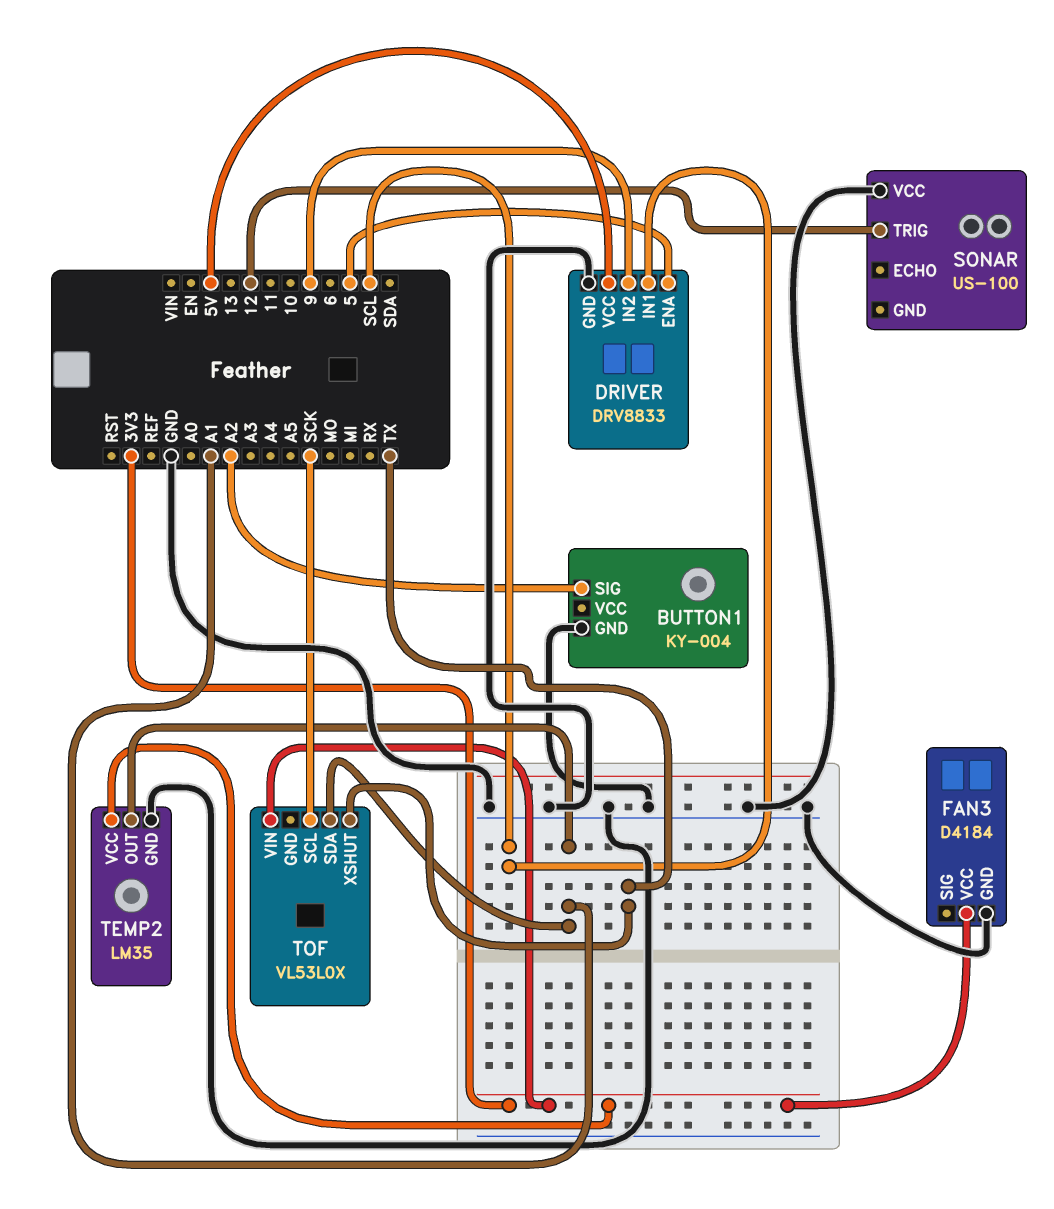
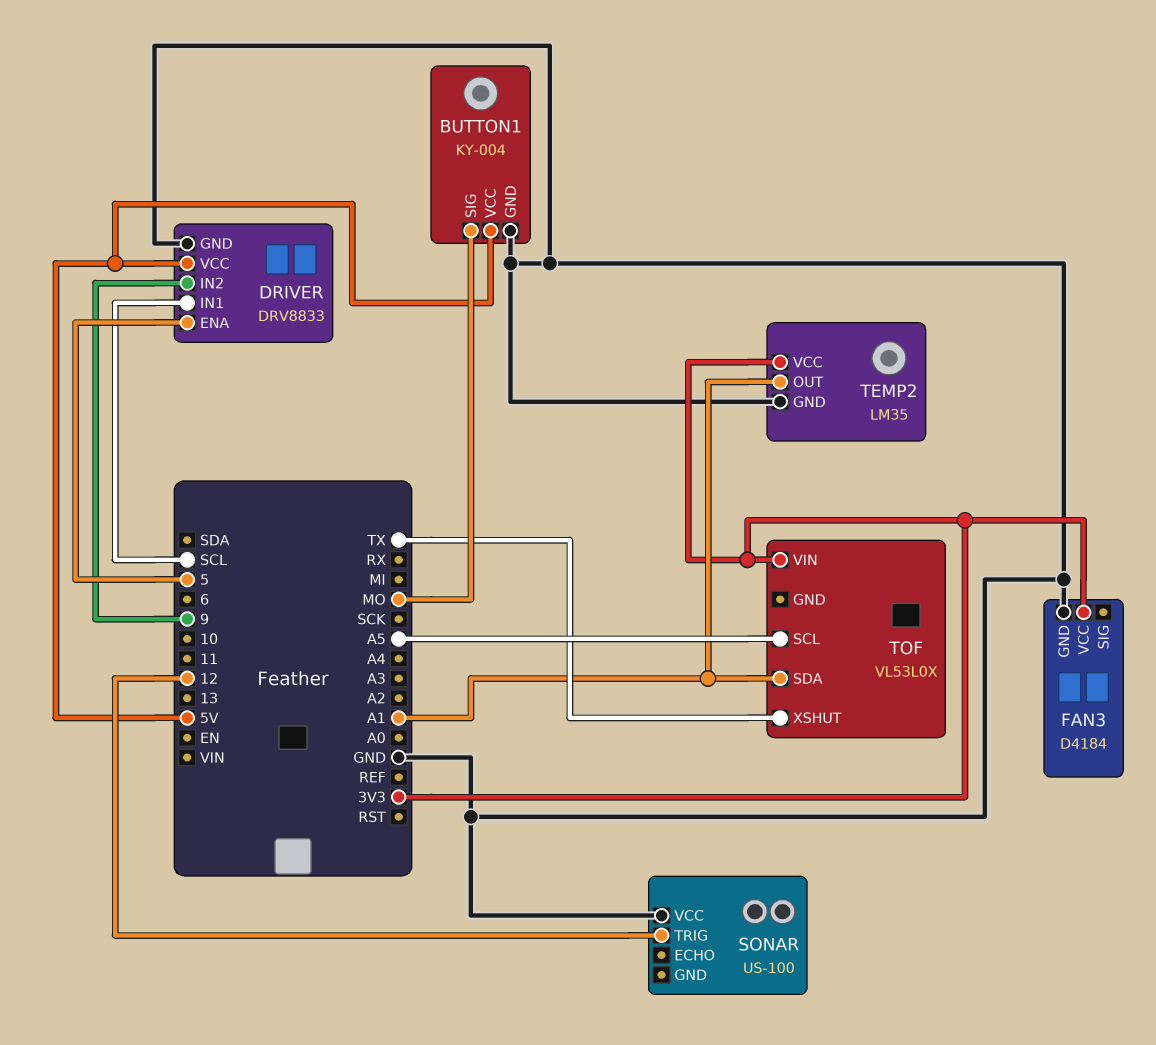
BUTTON1 pin SIG: A2 -> MO
BUTTON1 pin VCC: none -> 5V
TOF pin SCL: SCK -> A5

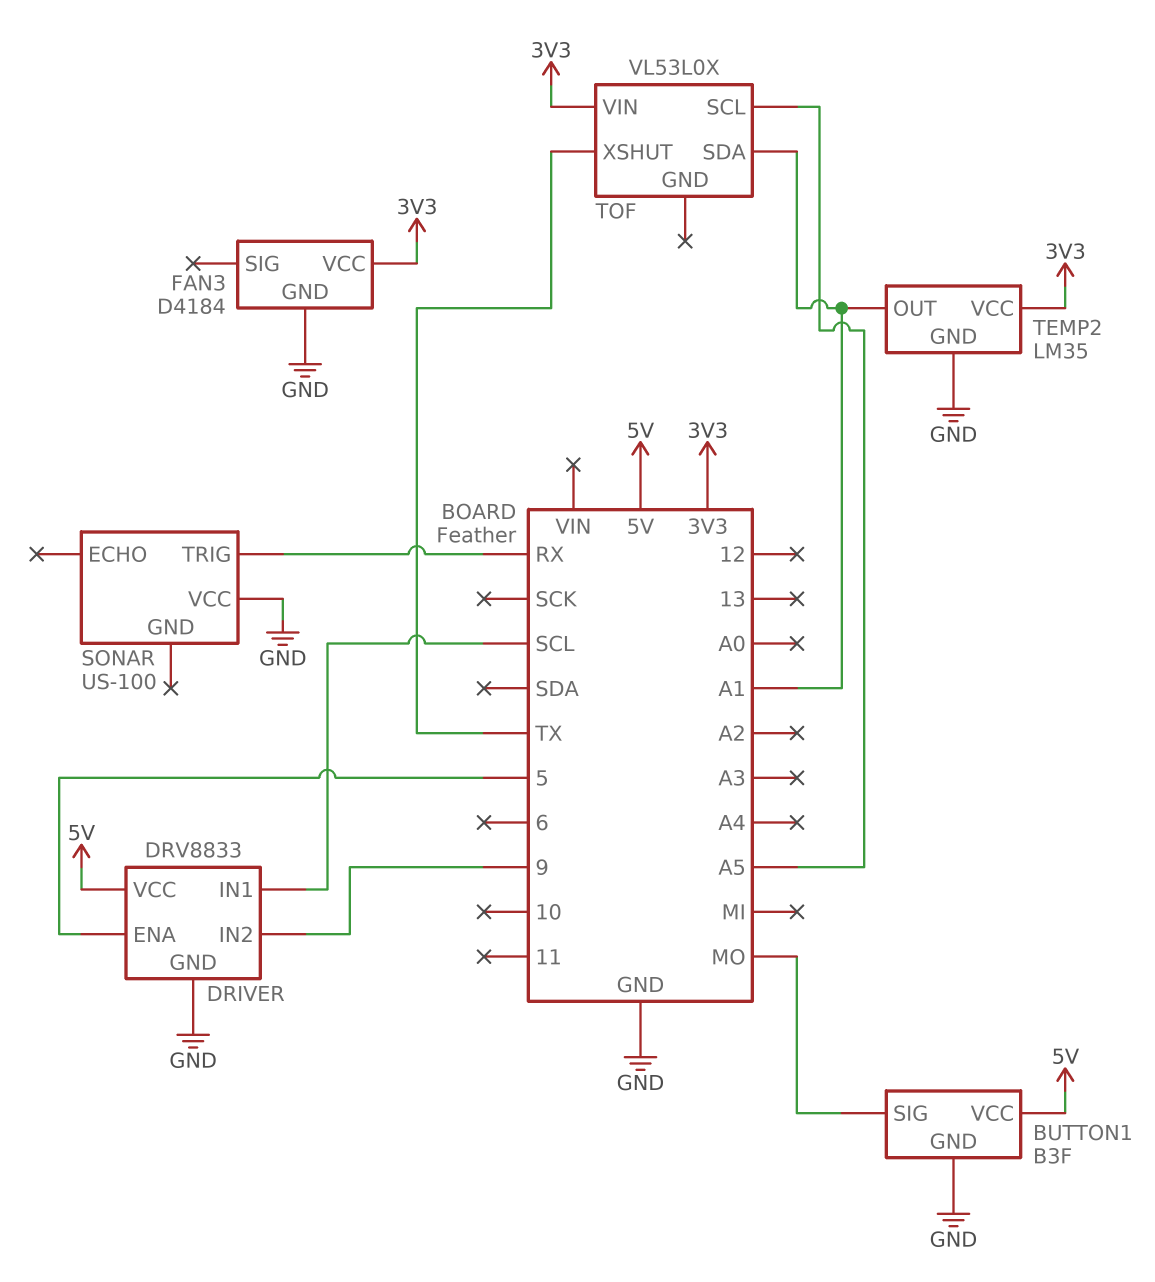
BUTTON1: KY-004 -> B3F
SONAR pin TRIG: 12 -> RX

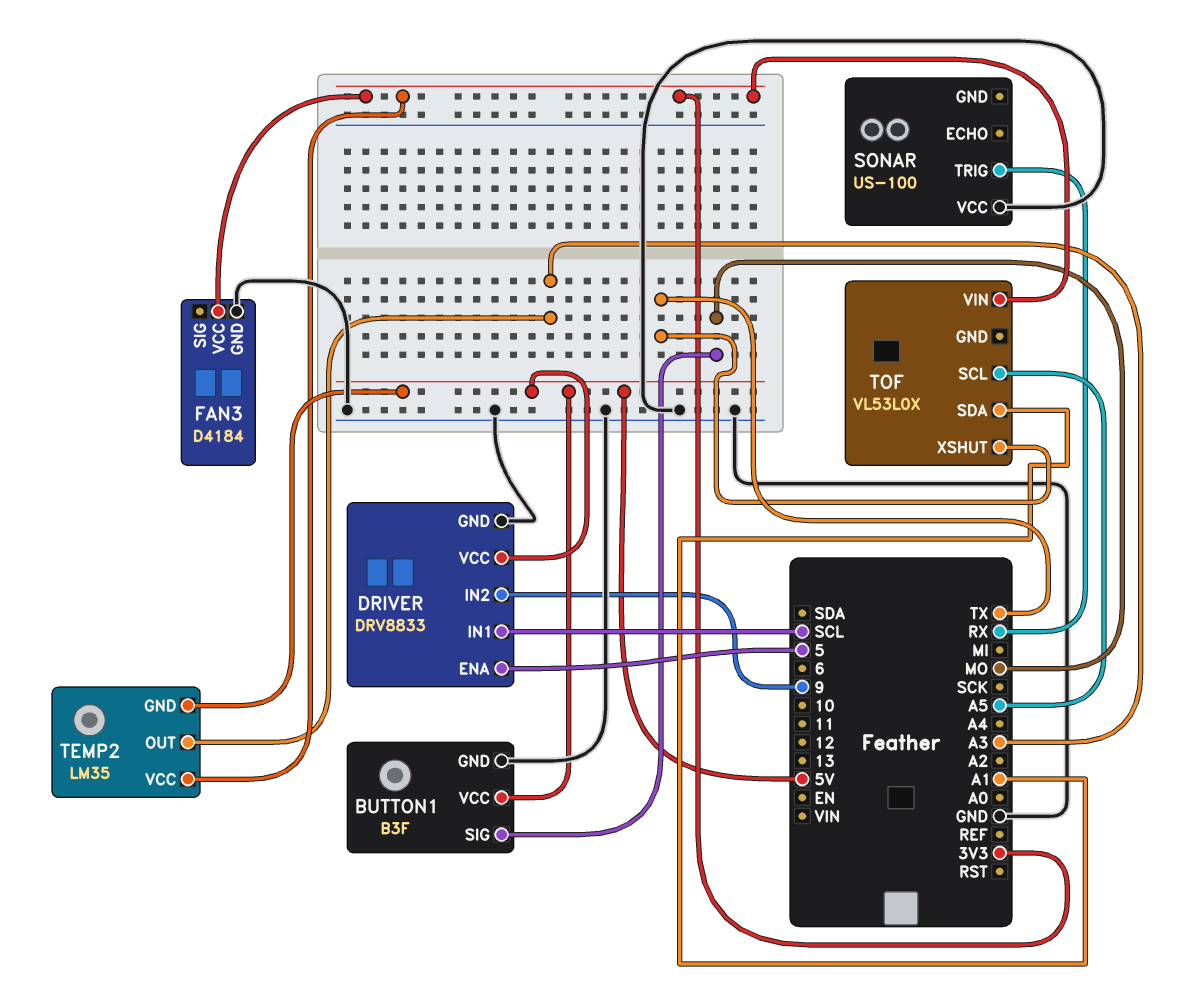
TEMP2 pin GND: GND -> 5V
TEMP2 pin OUT: A1 -> A3

